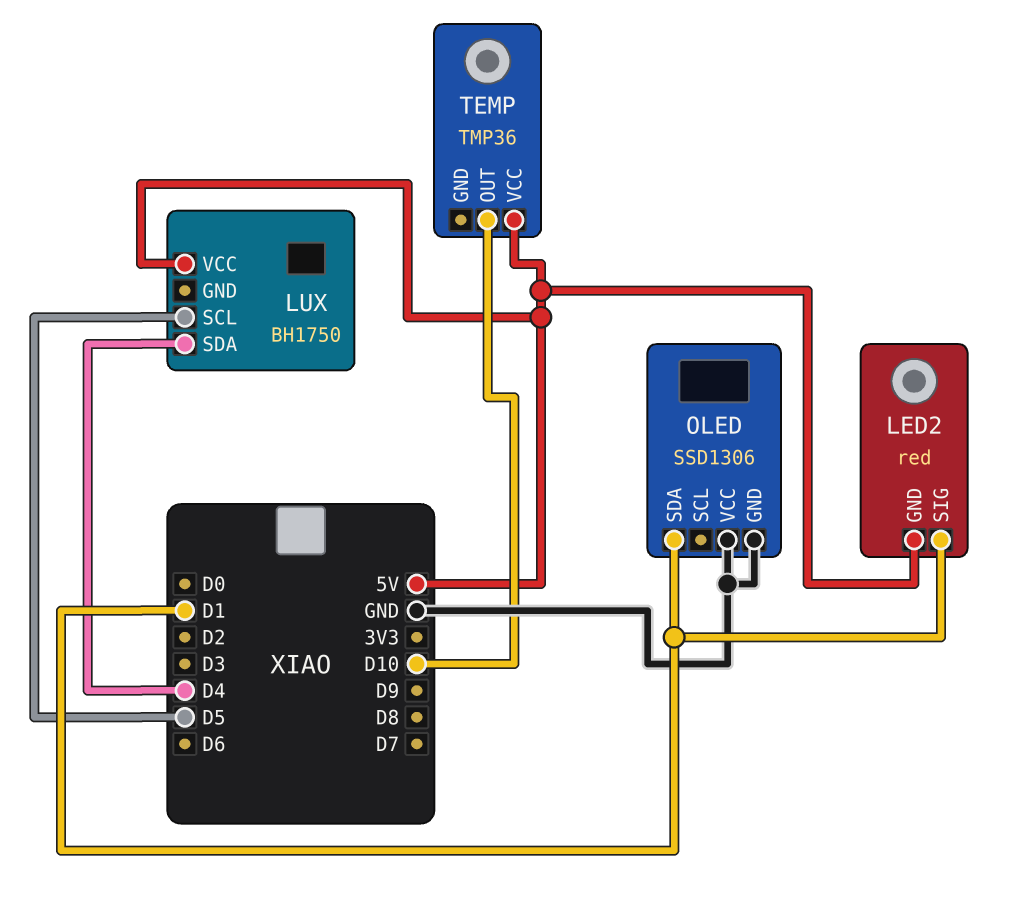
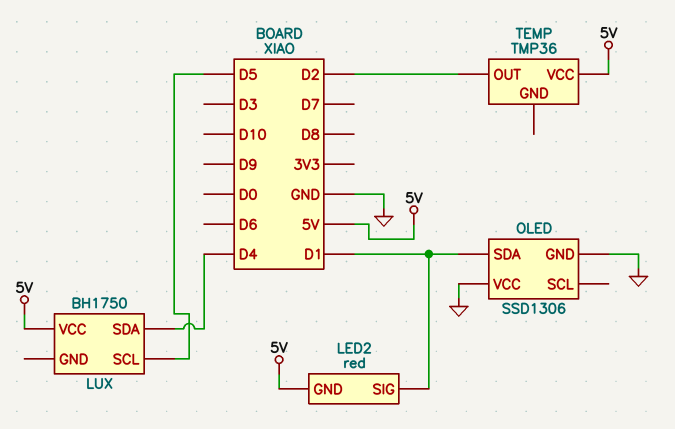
TEMP pin OUT: D10 -> D2

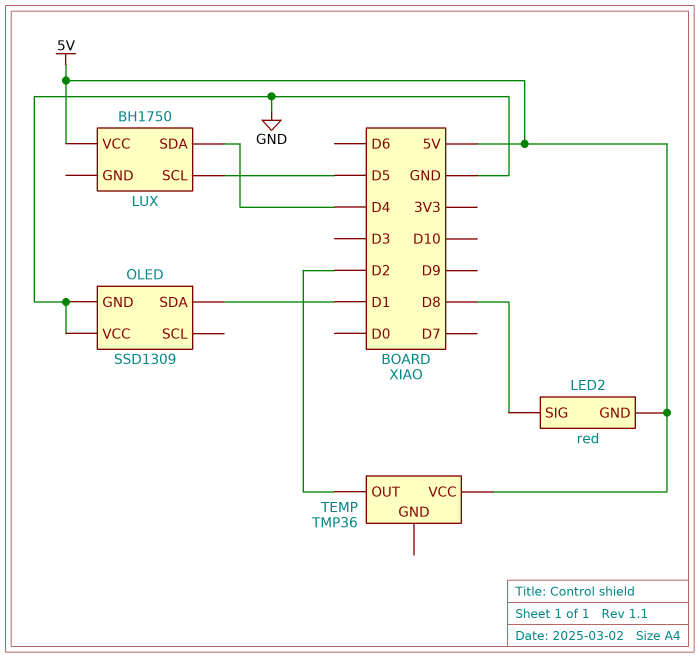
LED2 pin SIG: D1 -> D8
OLED: SSD1306 -> SSD1309

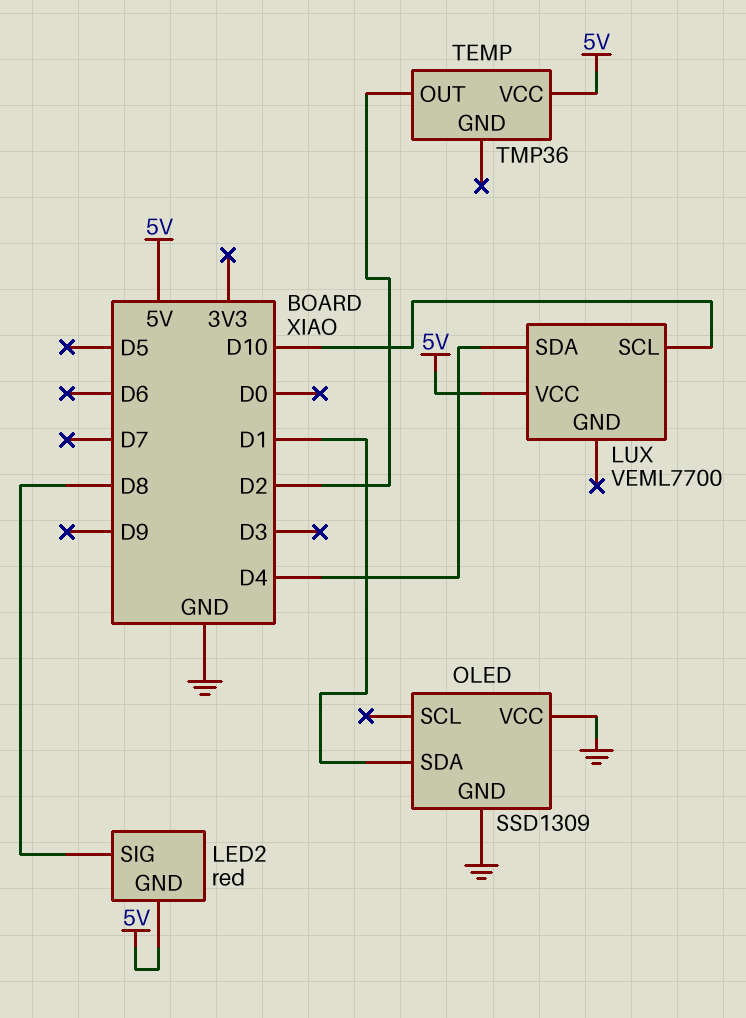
LUX: BH1750 -> VEML7700
LUX pin SCL: D5 -> D10

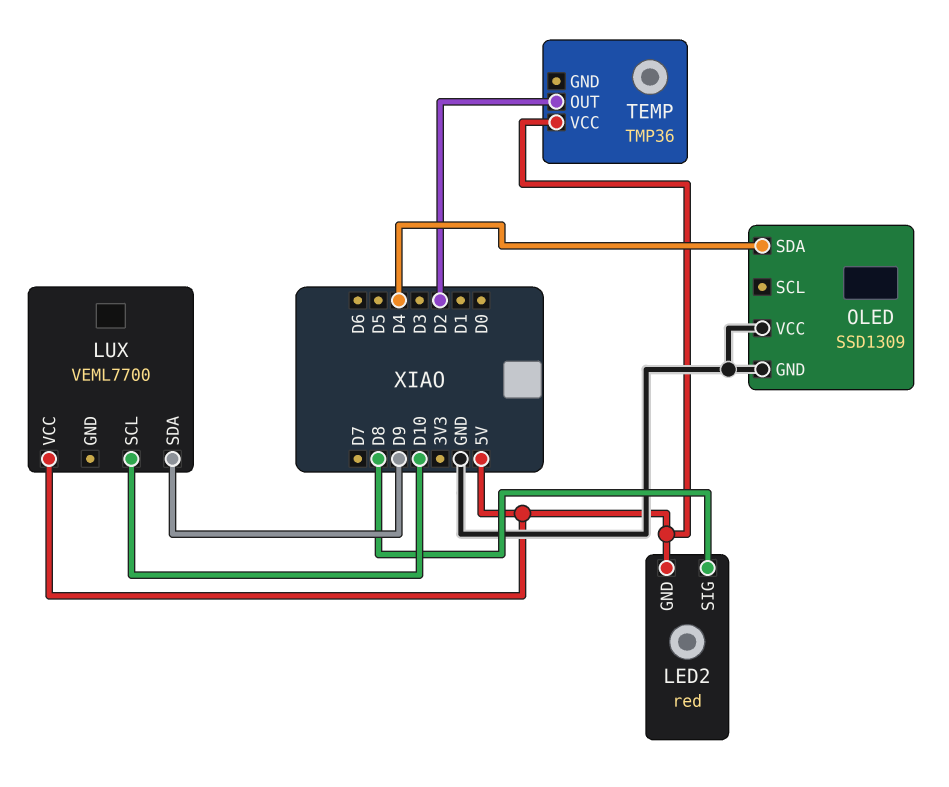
LUX pin SDA: D4 -> D9
OLED pin SDA: D1 -> D4

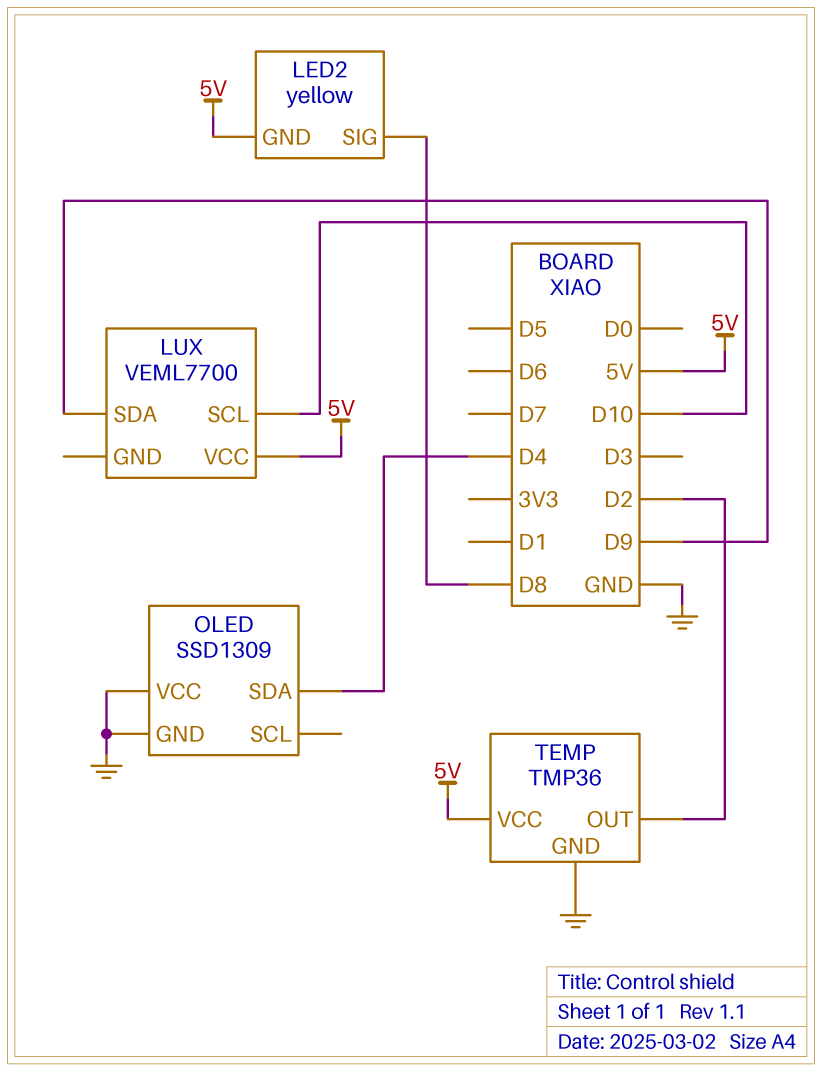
LED2: red -> yellow
TEMP pin GND: none -> GND

